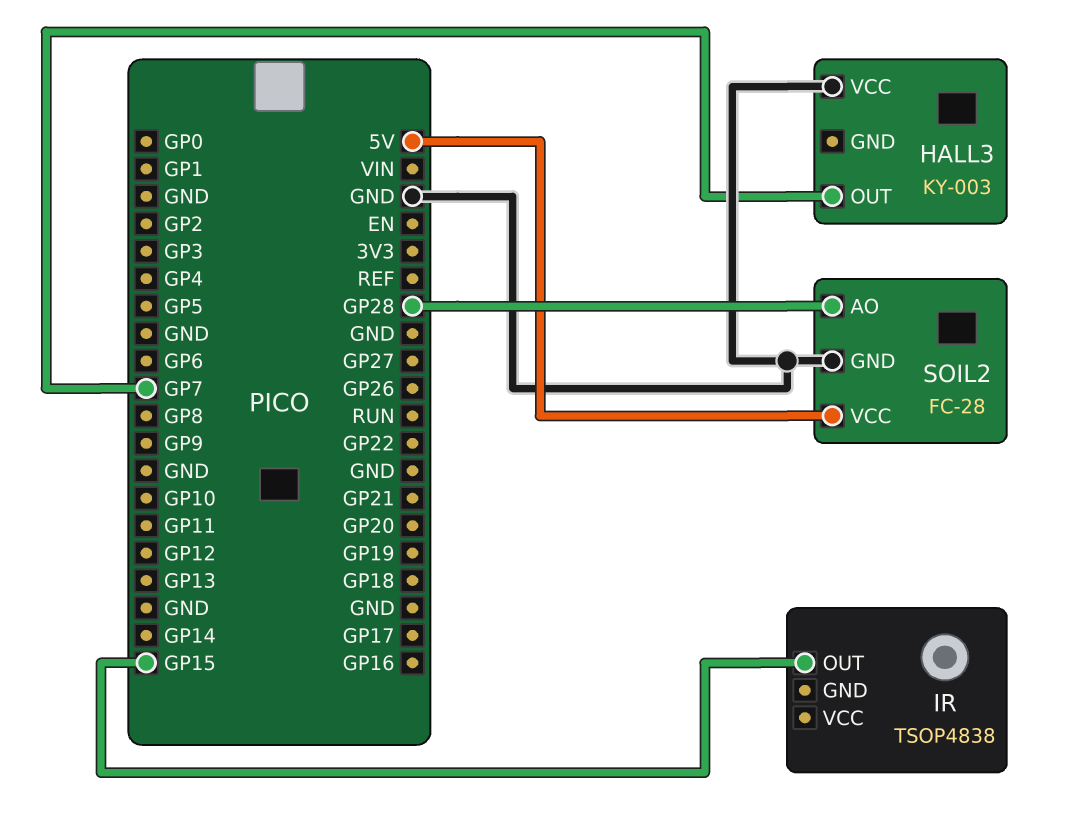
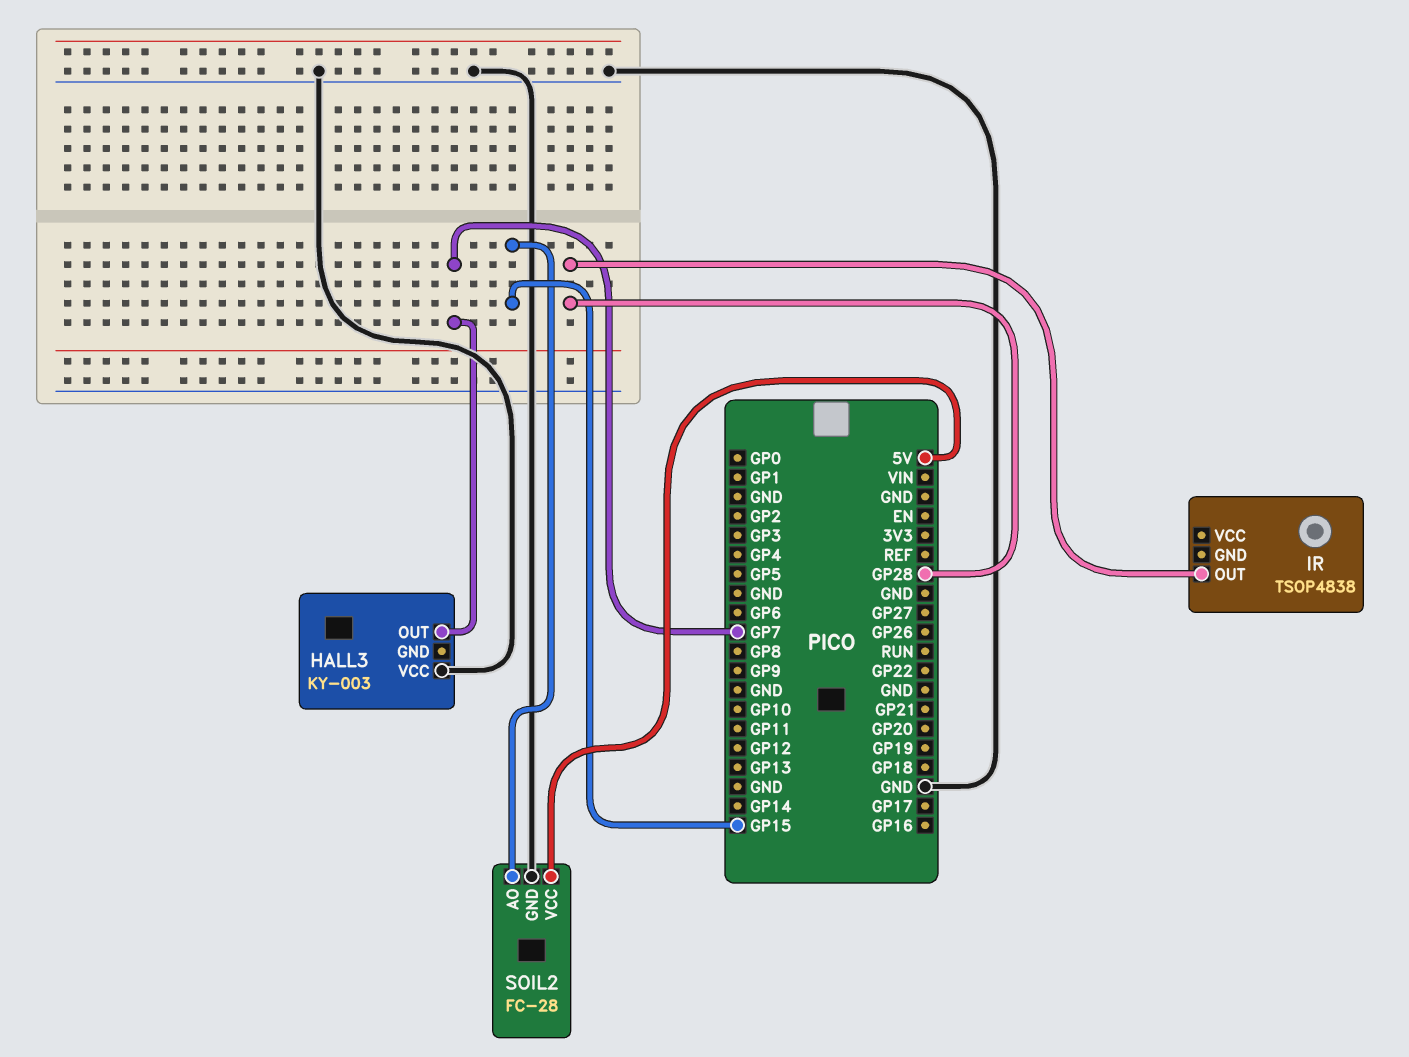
IR pin OUT: GP15 -> GP28
SOIL2 pin AO: GP28 -> GP15

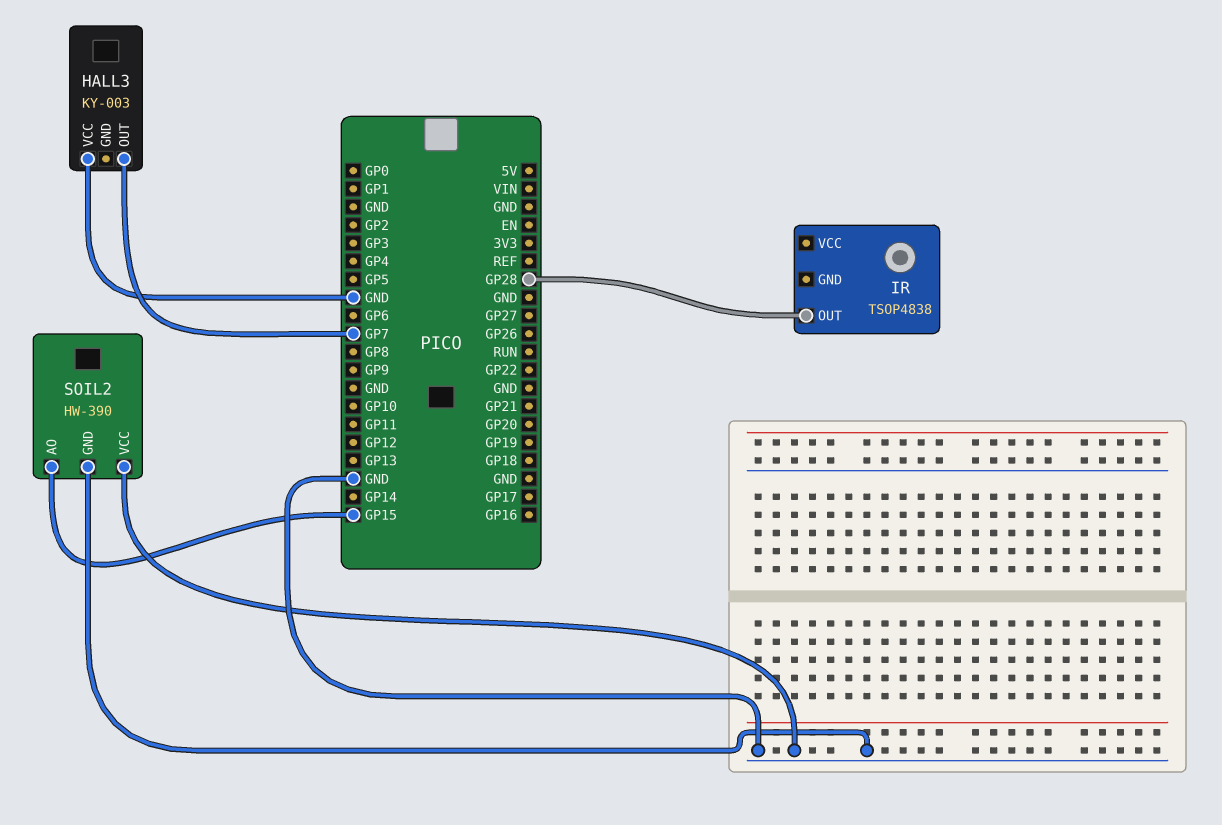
SOIL2: FC-28 -> HW-390
SOIL2 pin VCC: 5V -> GND

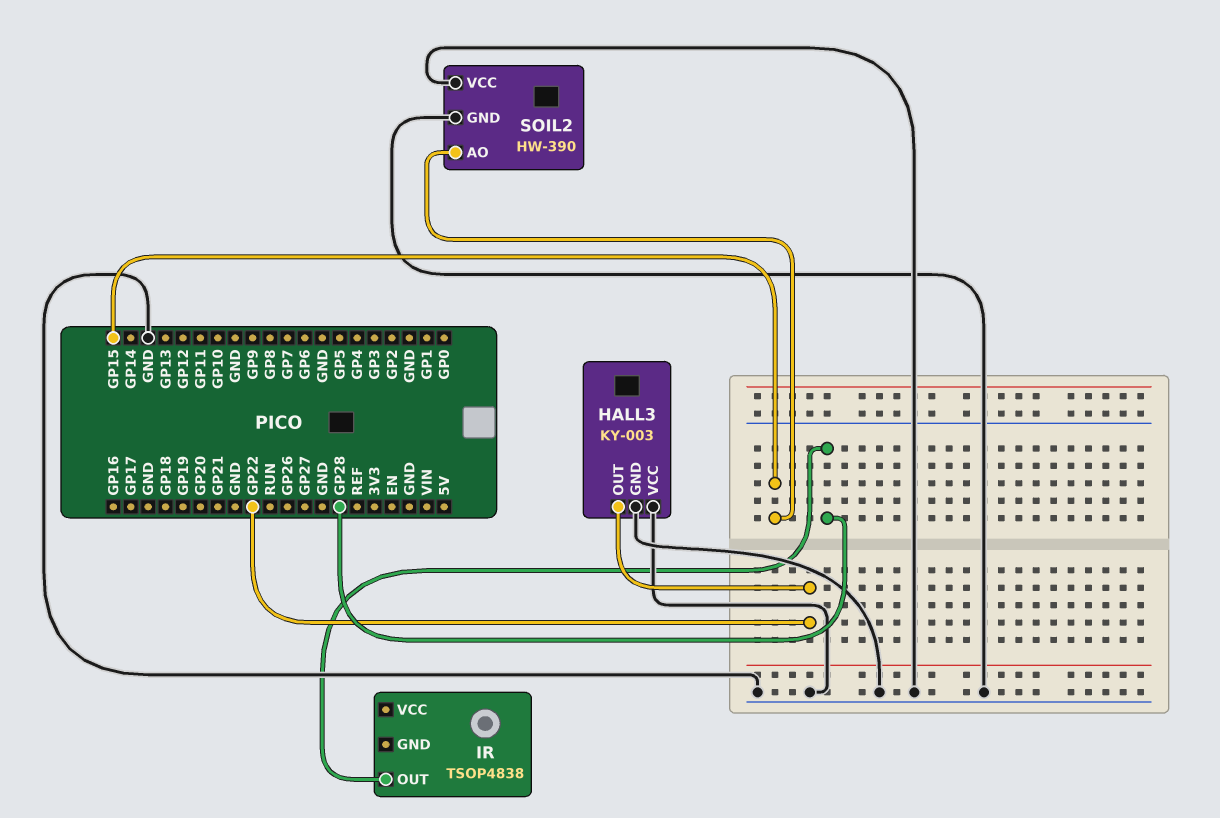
HALL3 pin GND: none -> GND
HALL3 pin OUT: GP7 -> GP22

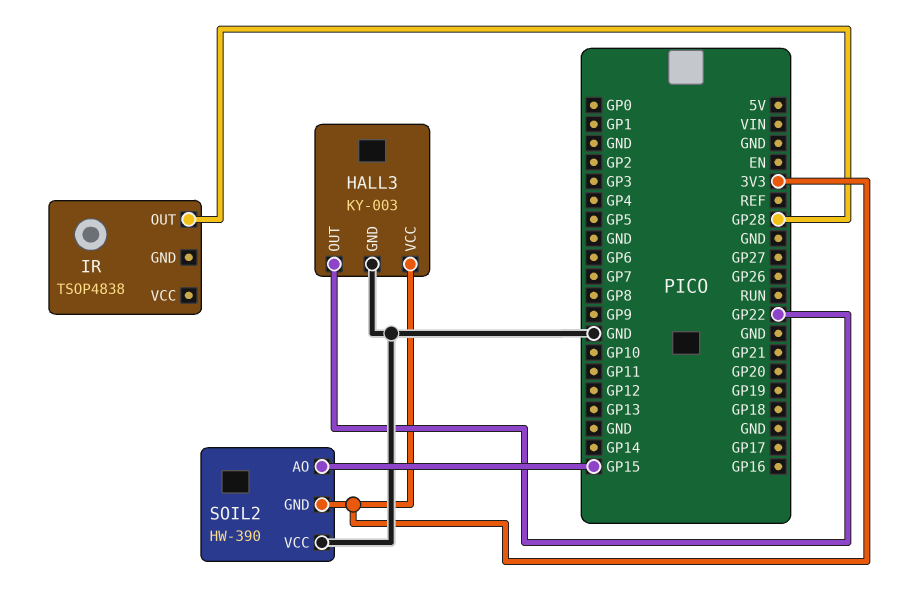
HALL3 pin VCC: GND -> 3V3
SOIL2 pin GND: GND -> 3V3

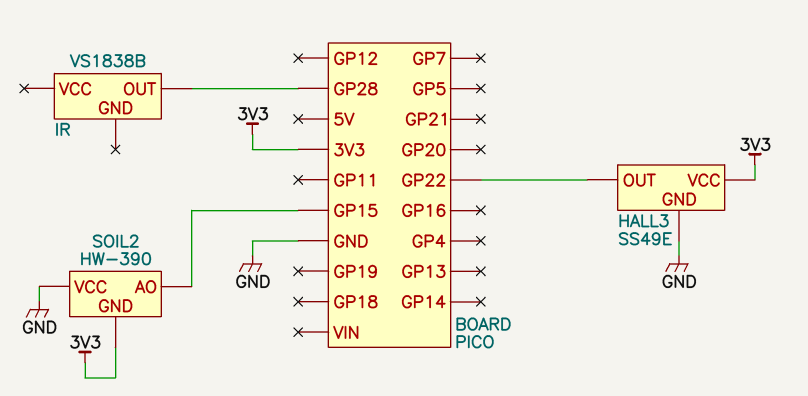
HALL3: KY-003 -> SS49E
IR: TSOP4838 -> VS1838B

